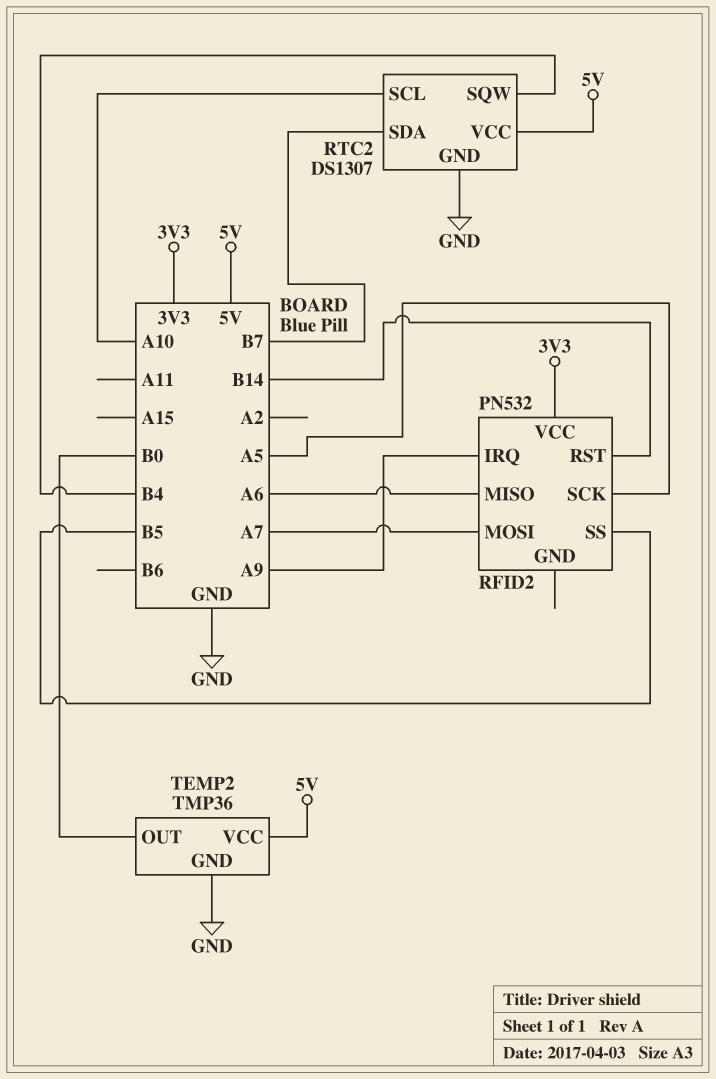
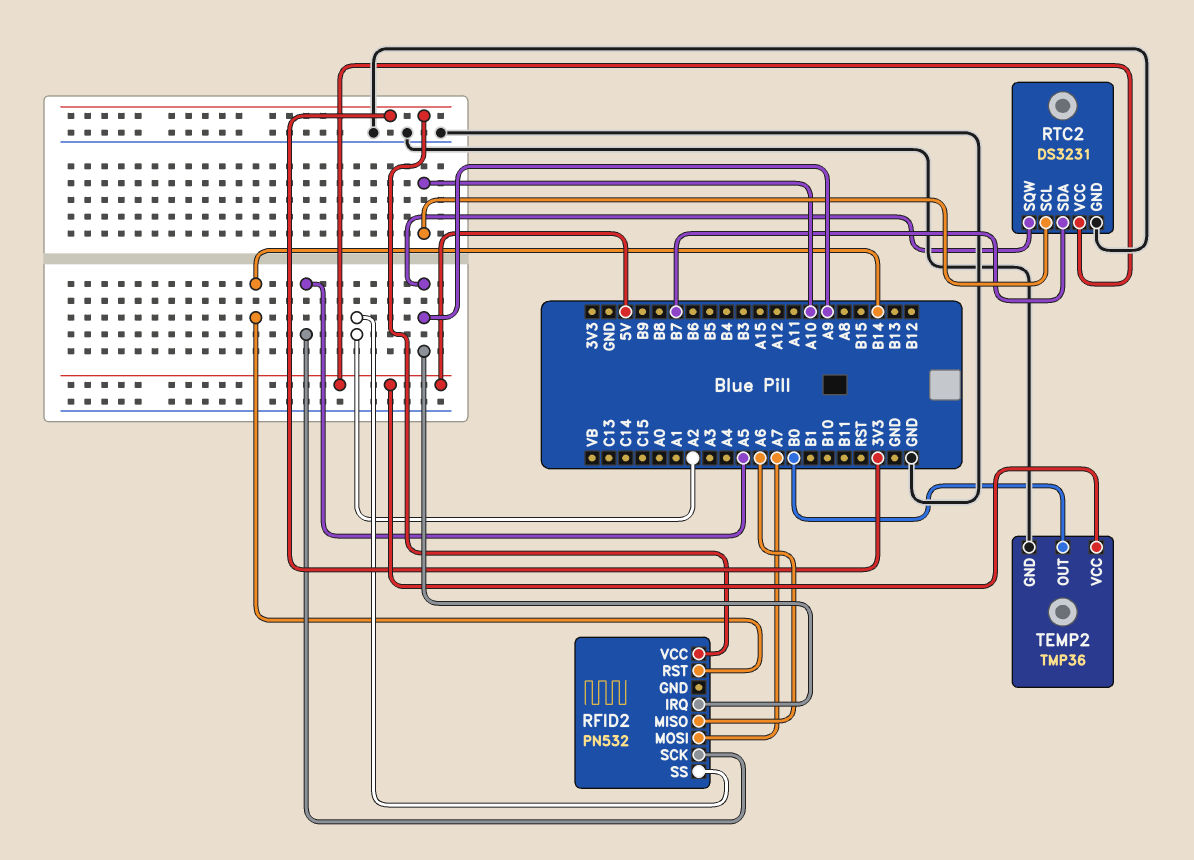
RFID2 pin SS: B5 -> A2
RTC2: DS1307 -> DS3231
RTC2 pin SQW: B4 -> A9

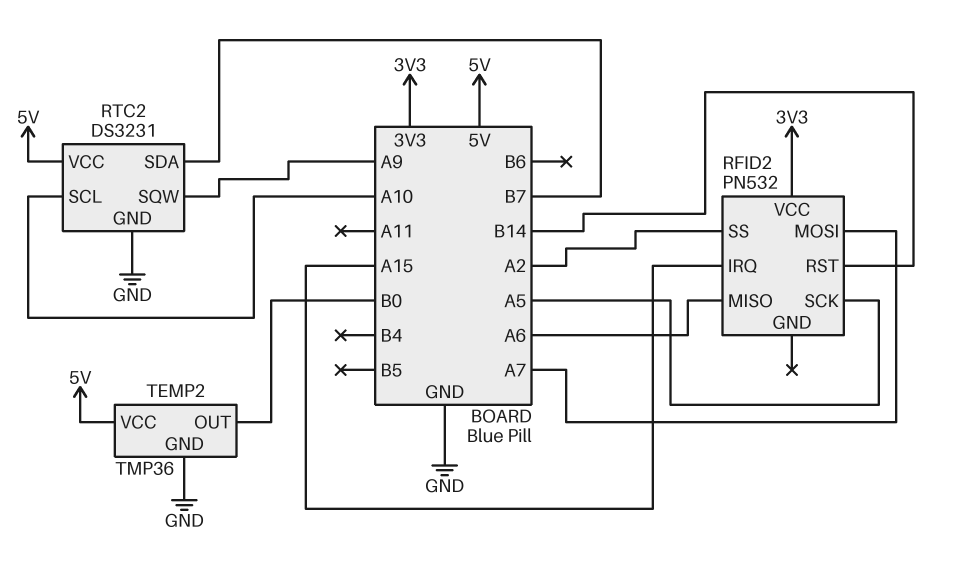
RFID2 pin IRQ: A9 -> A15

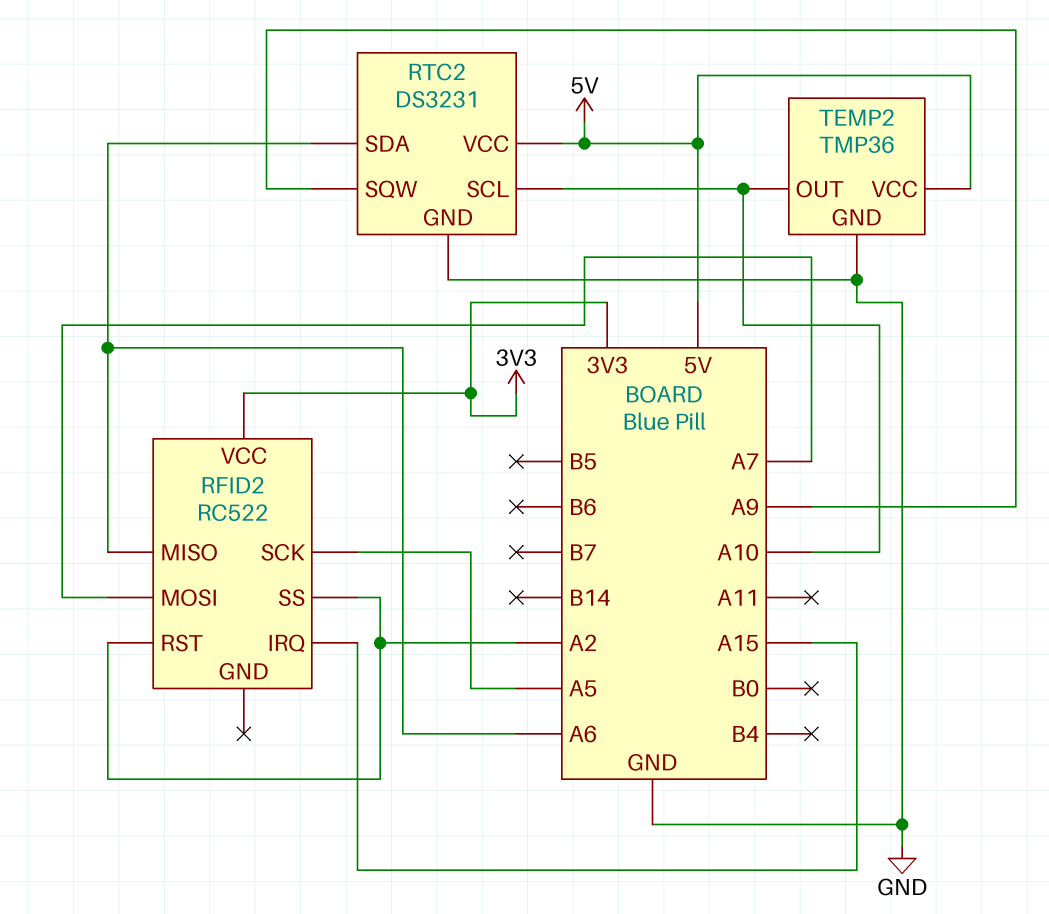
RFID2: PN532 -> RC522
RFID2 pin RST: B14 -> A2
RTC2 pin SDA: B7 -> A6
TEMP2 pin OUT: B0 -> A10

